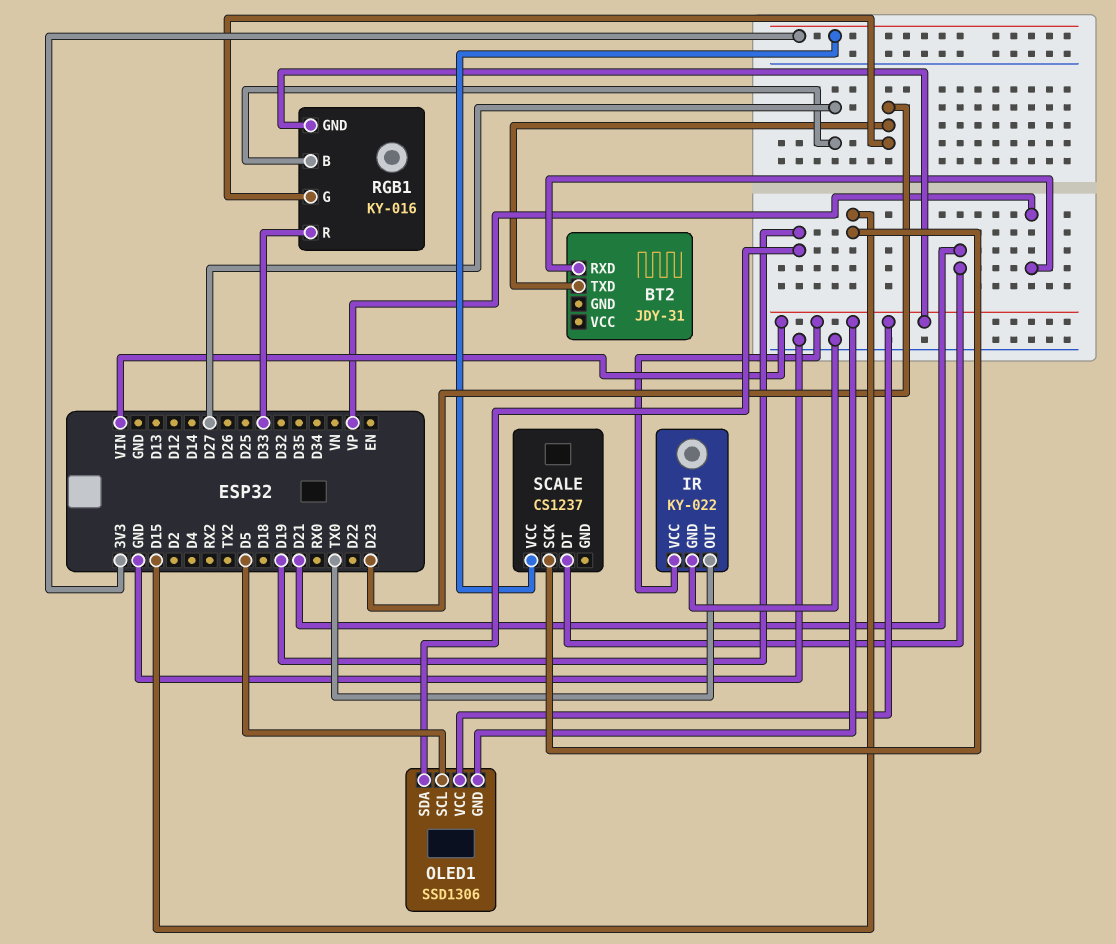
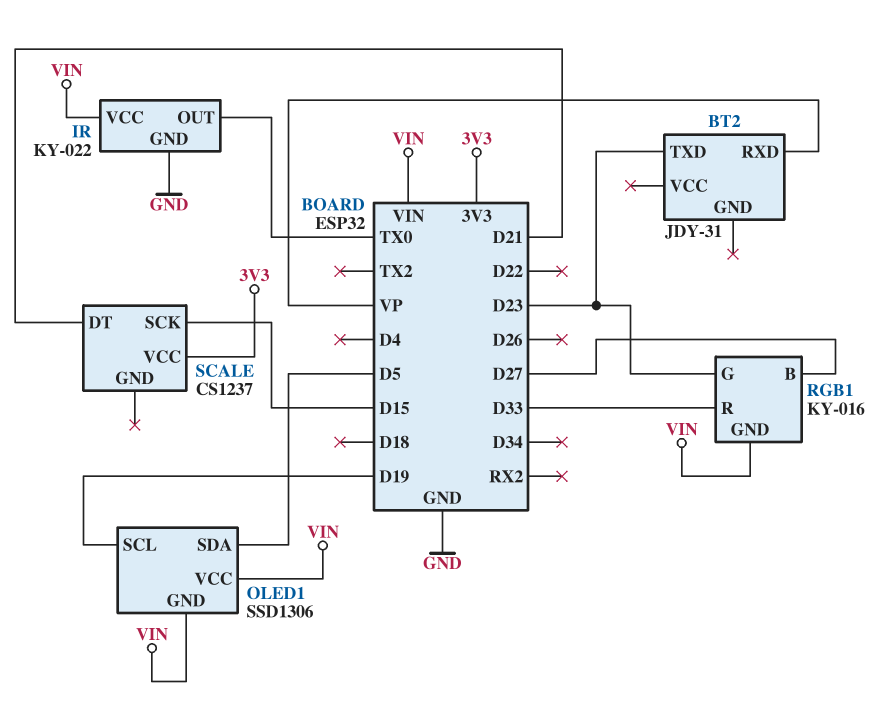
OLED1 pin SCL: D5 -> D19
OLED1 pin SDA: D19 -> D5

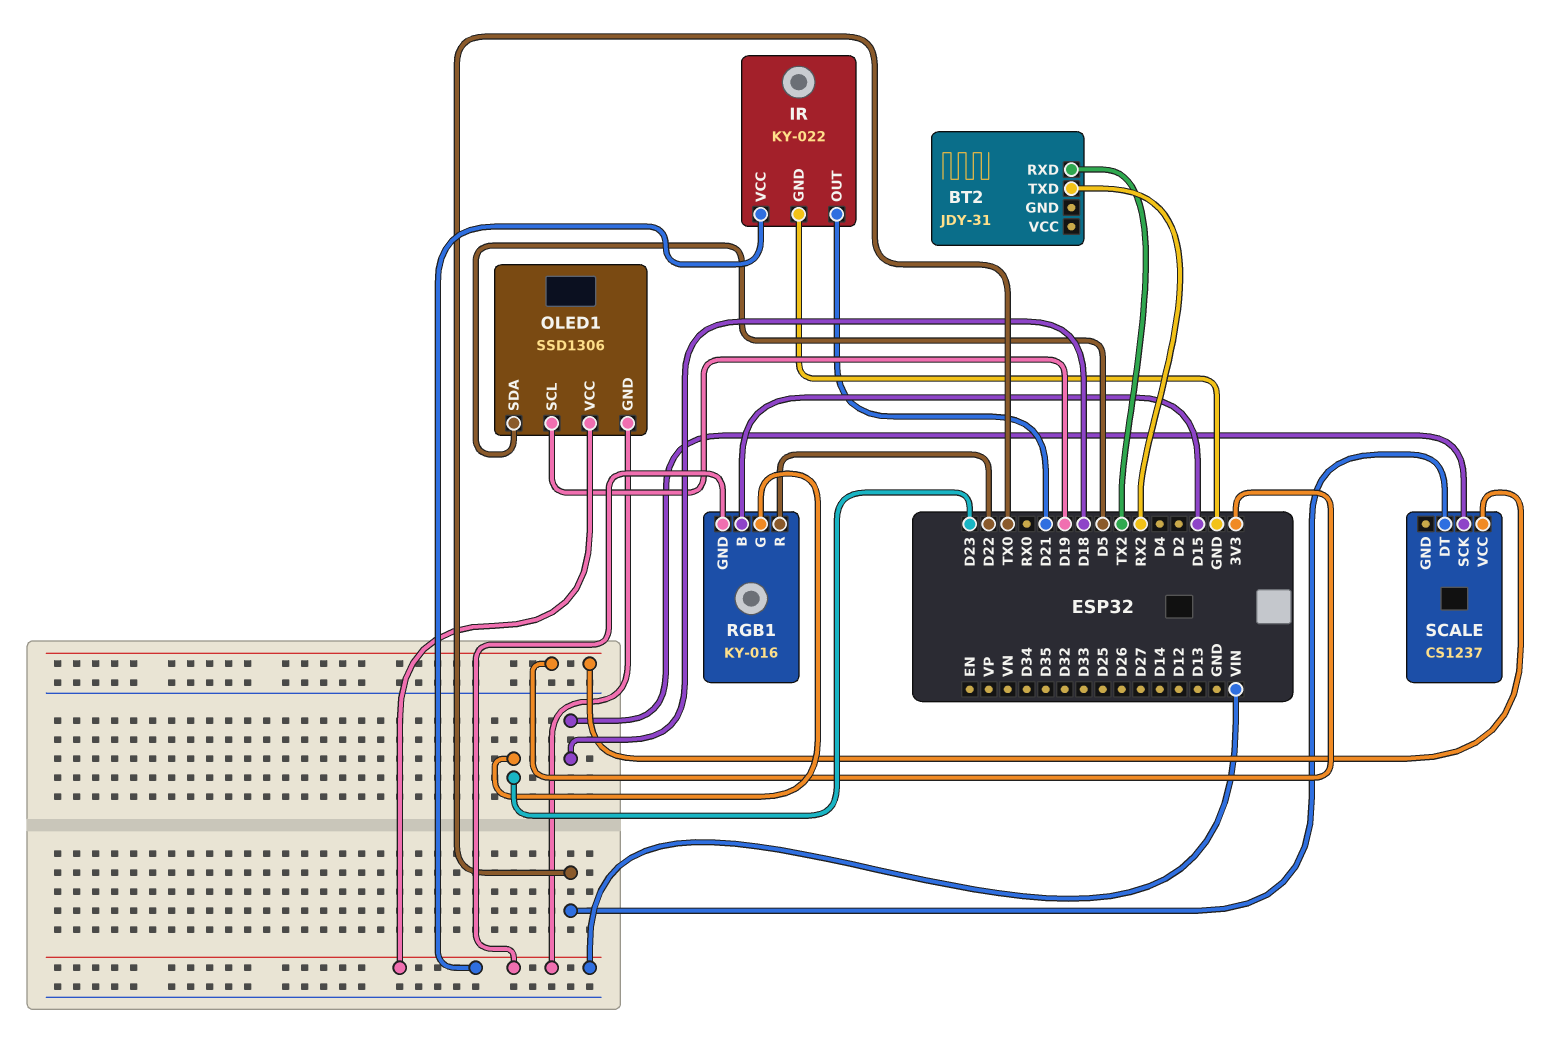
BT2 pin RXD: VP -> TX2
BT2 pin TXD: D23 -> RX2
IR pin OUT: TX0 -> D21
RGB1 pin B: D27 -> D15
RGB1 pin R: D33 -> D22
SCALE pin DT: D21 -> TX0
SCALE pin SCK: D15 -> D18

